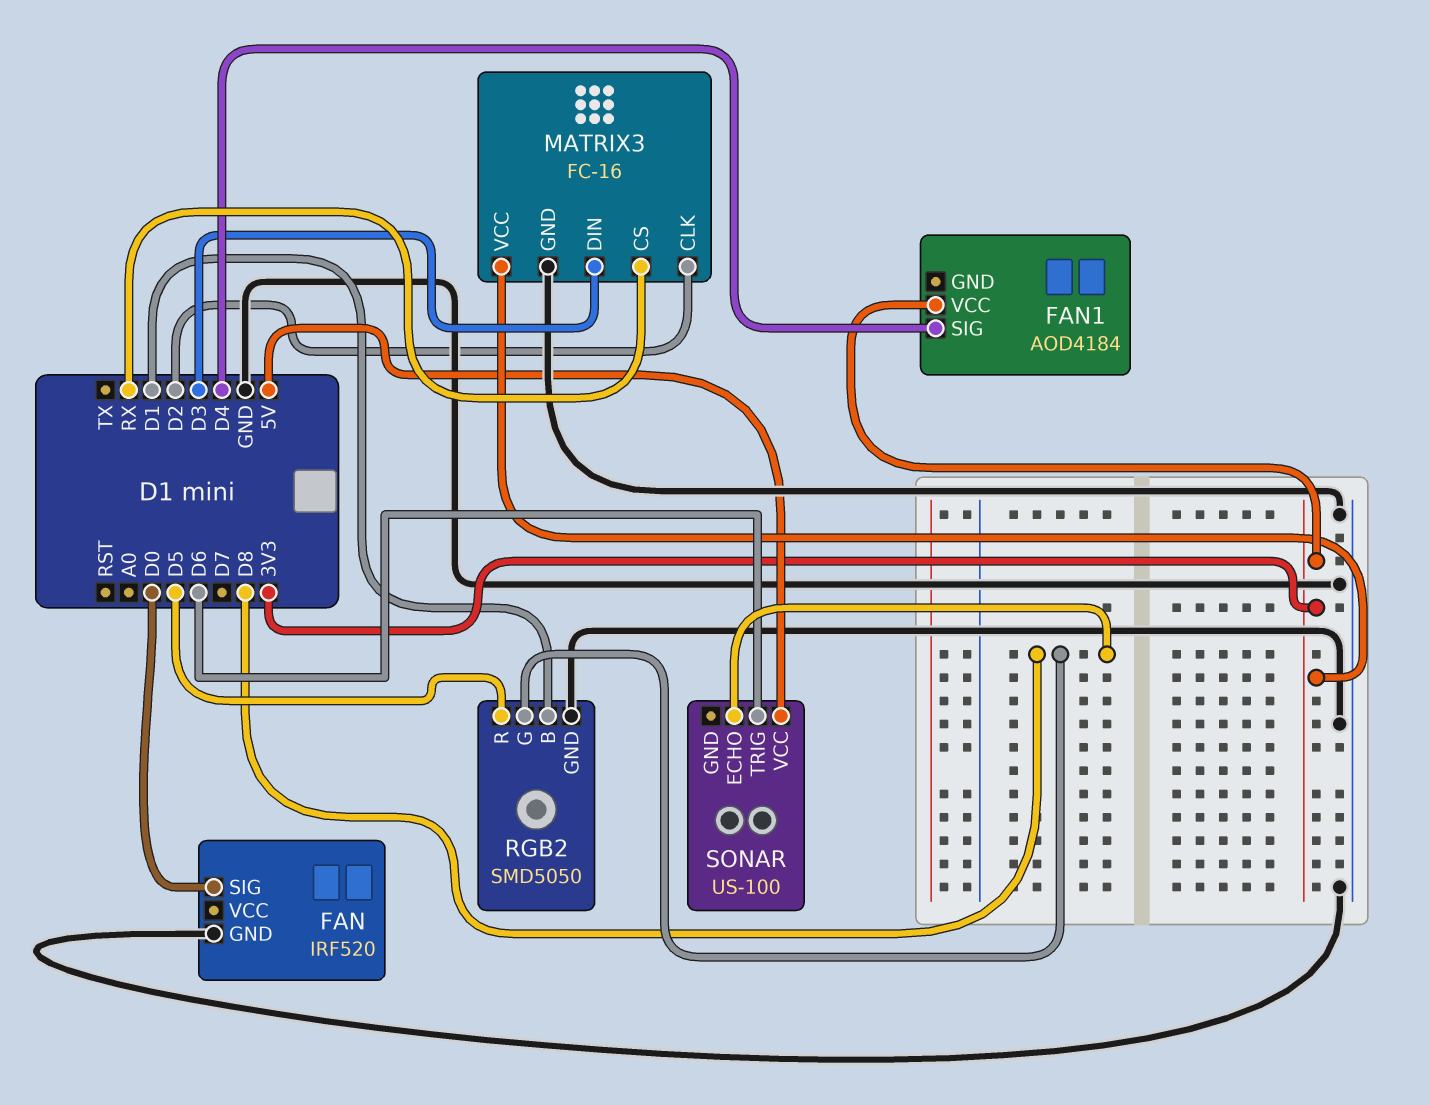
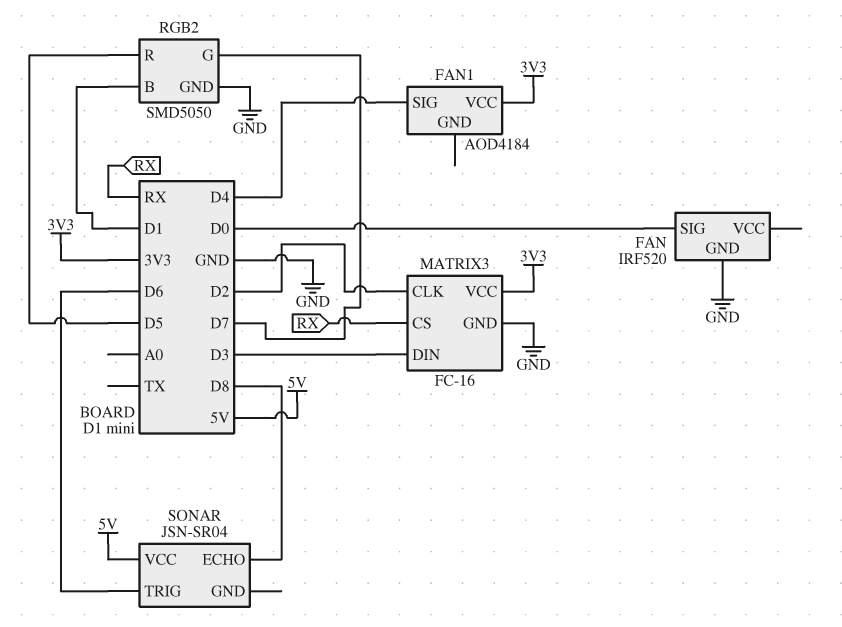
RGB2 pin G: D8 -> D7
SONAR: US-100 -> JSN-SR04

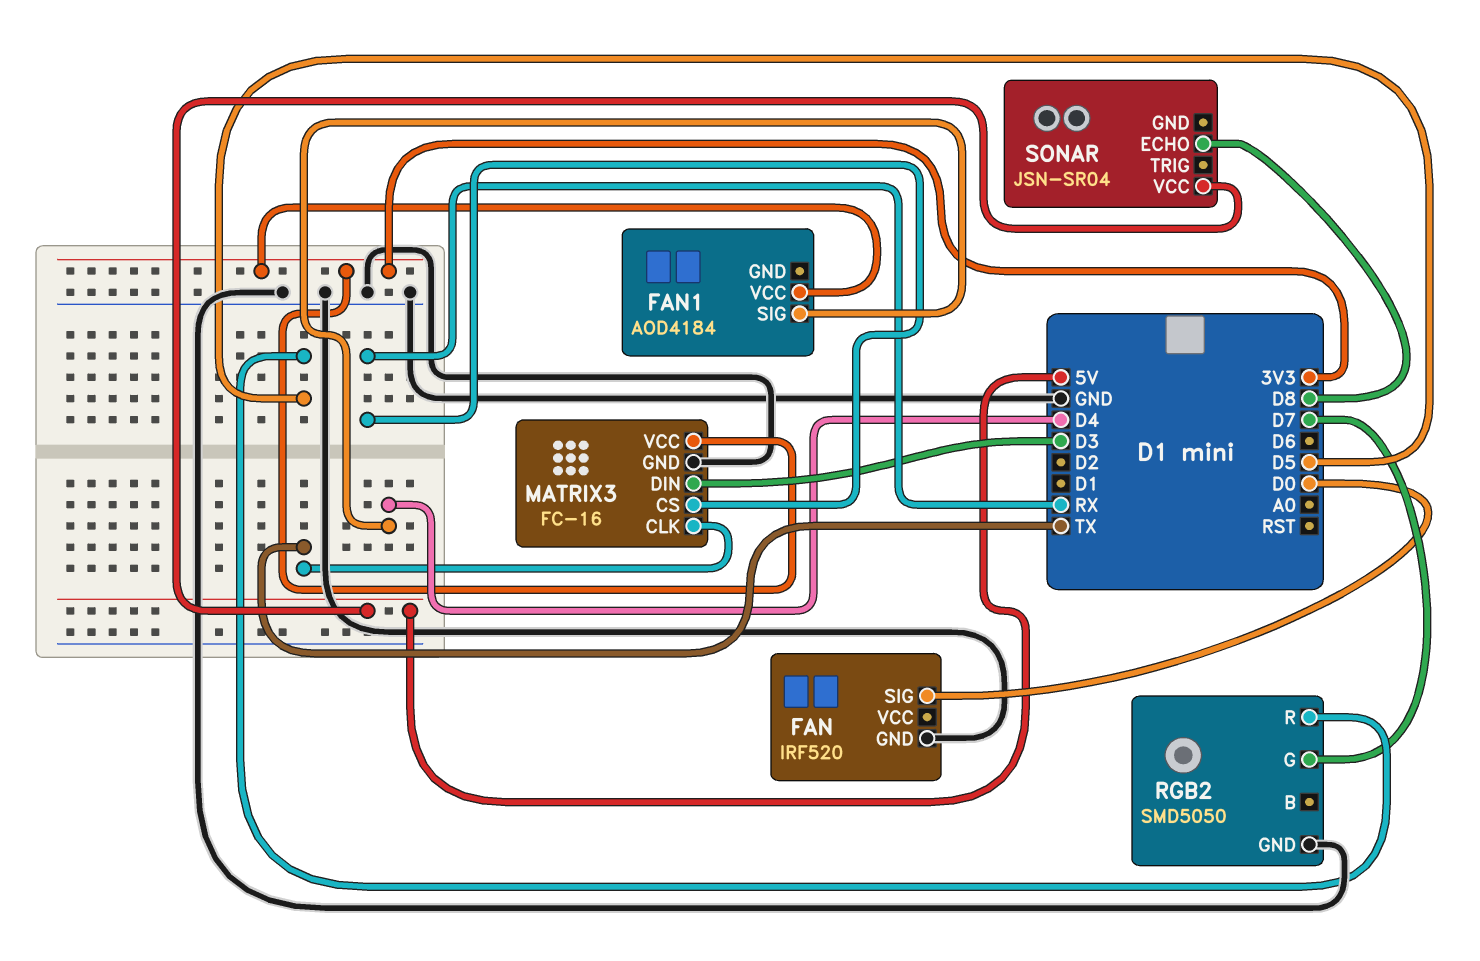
MATRIX3 pin CLK: D2 -> TX
RGB2 pin B: D1 -> none
SONAR pin TRIG: D6 -> none

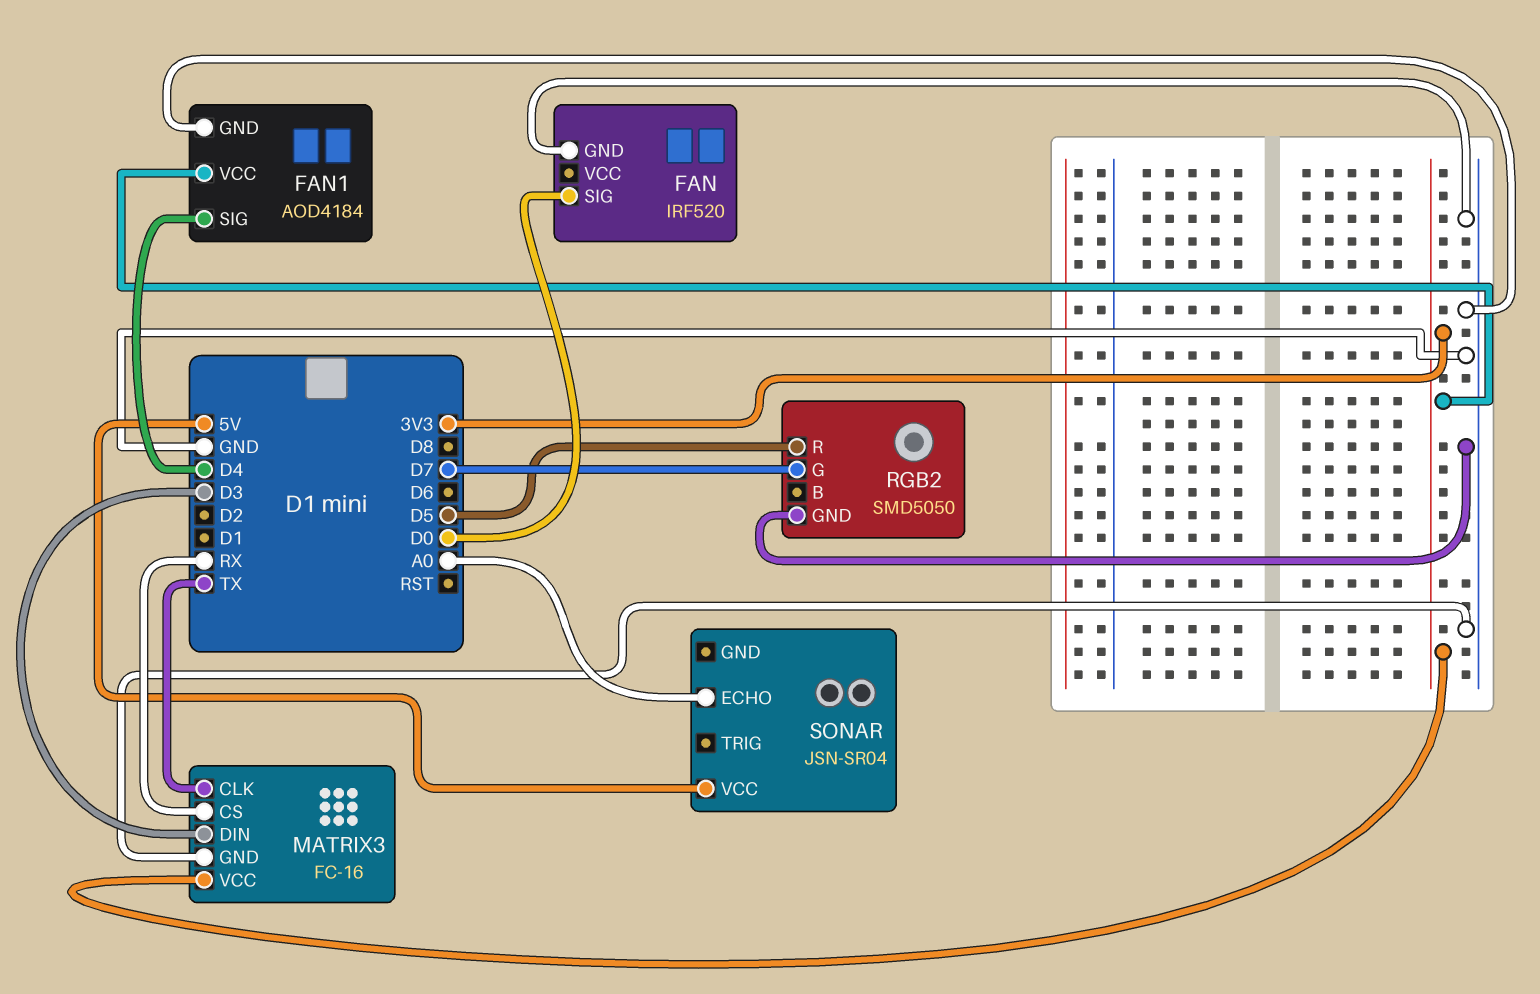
FAN1 pin GND: none -> GND
SONAR pin ECHO: D8 -> A0

